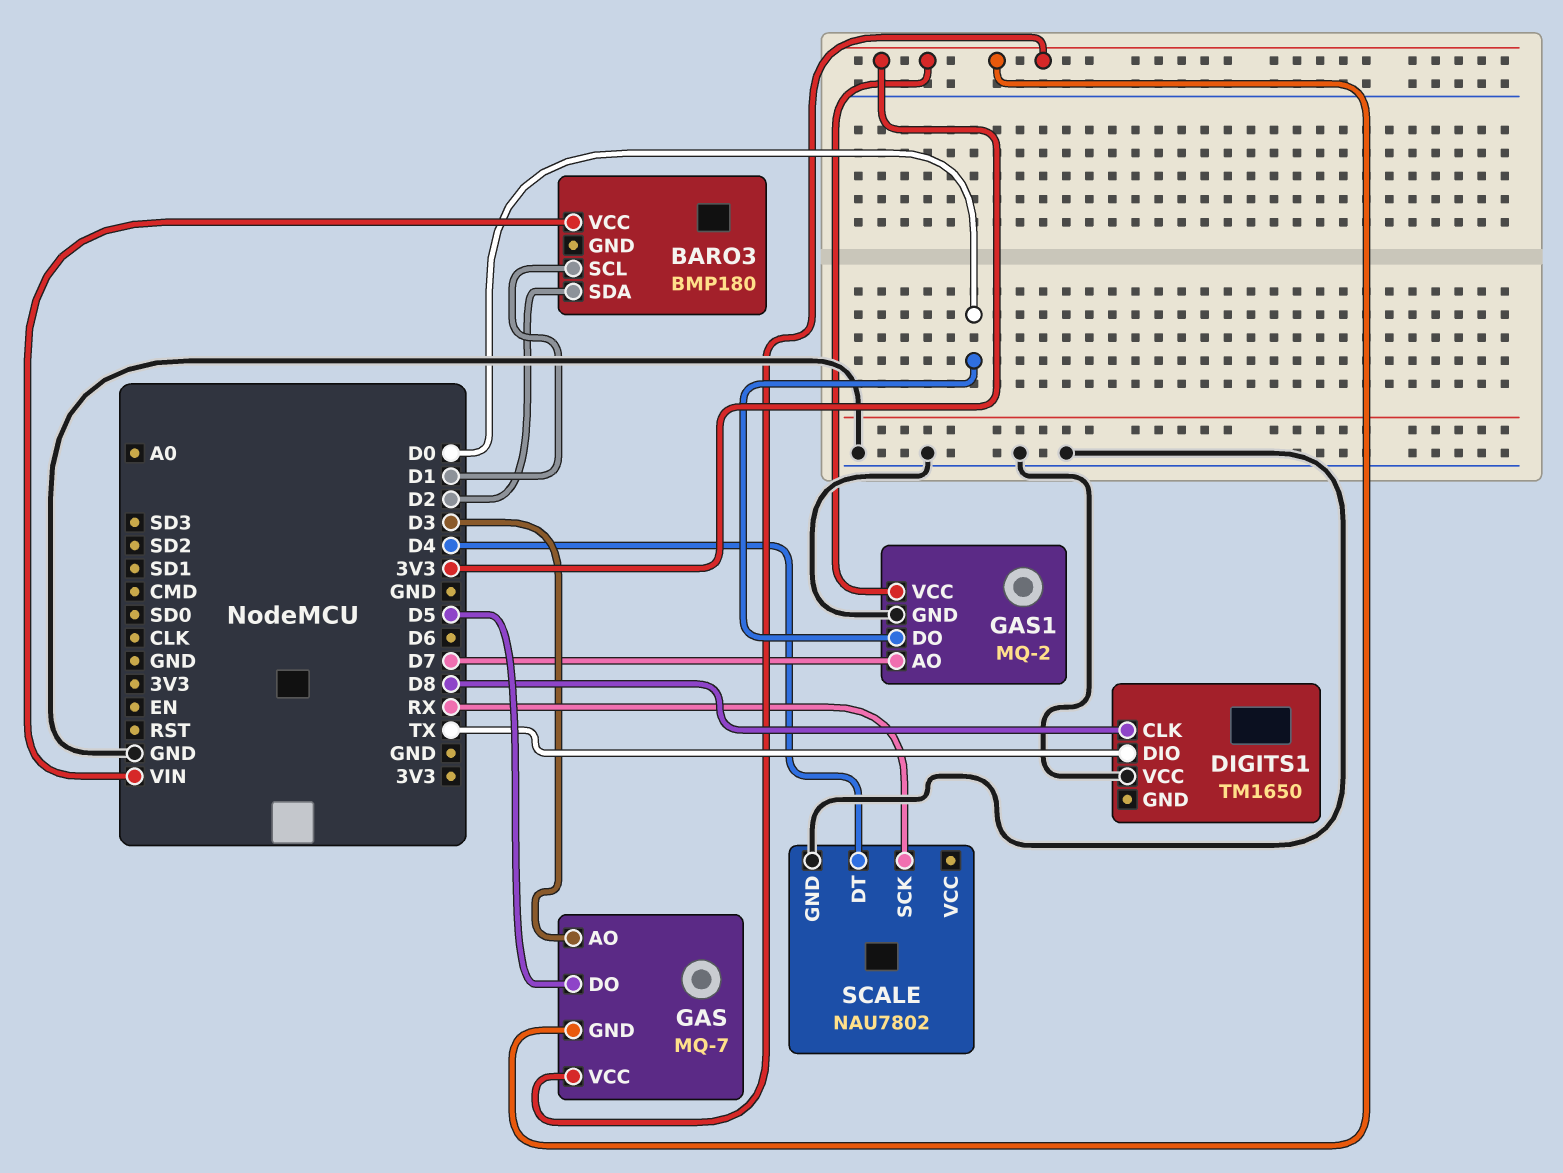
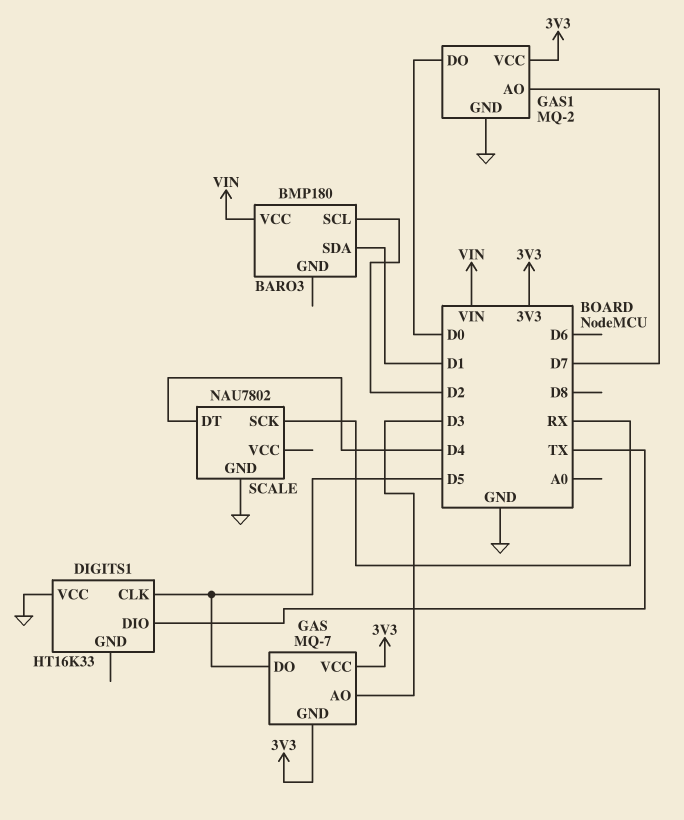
BARO3 pin SCL: D1 -> D2
BARO3 pin SDA: D2 -> D1
DIGITS1: TM1650 -> HT16K33
DIGITS1 pin CLK: D8 -> D5

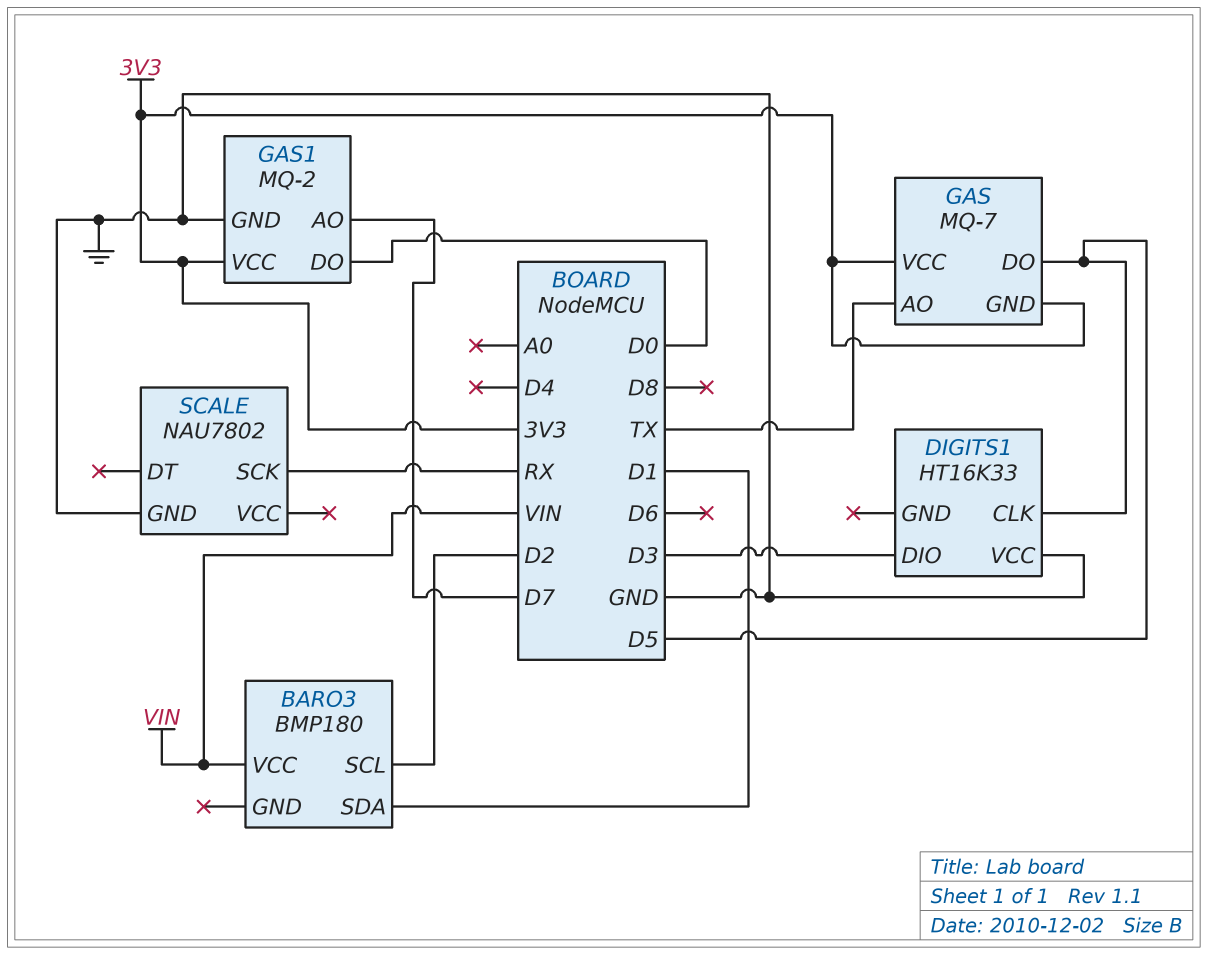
DIGITS1 pin DIO: TX -> D3
GAS pin AO: D3 -> TX
SCALE pin DT: D4 -> none

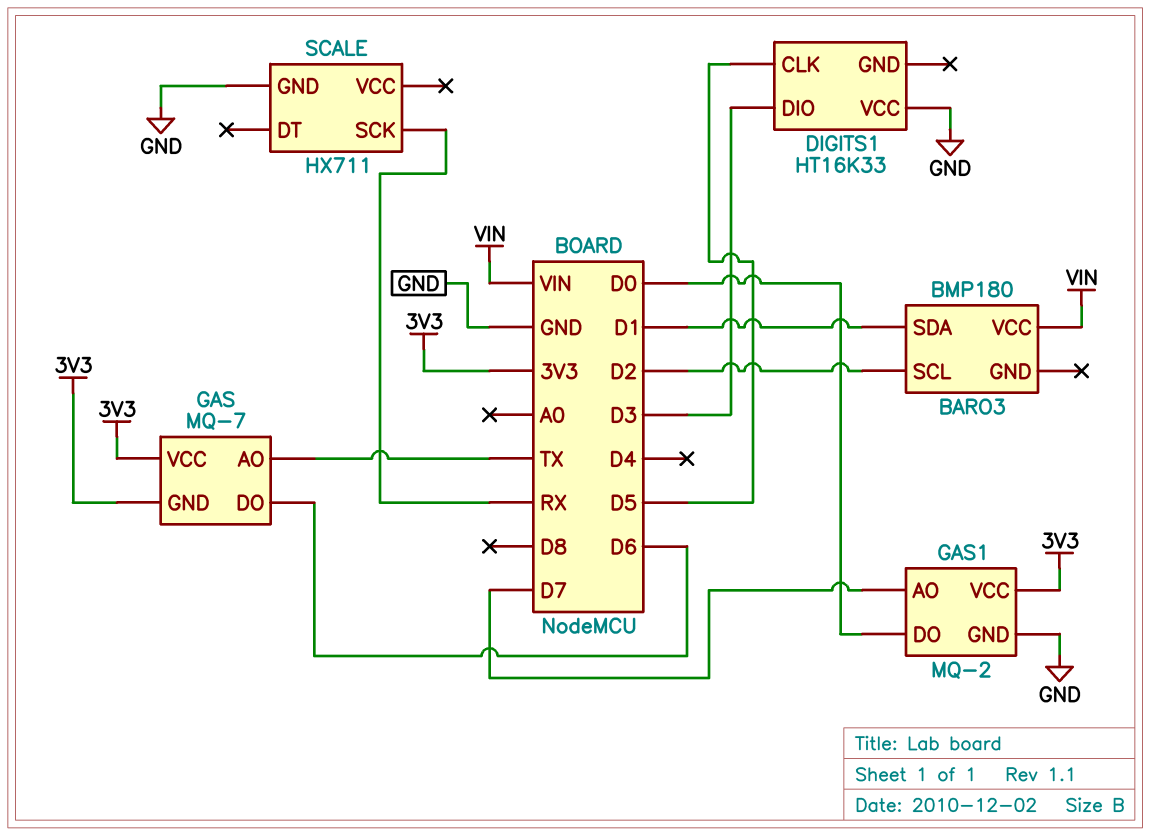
GAS pin DO: D5 -> D6
SCALE: NAU7802 -> HX711

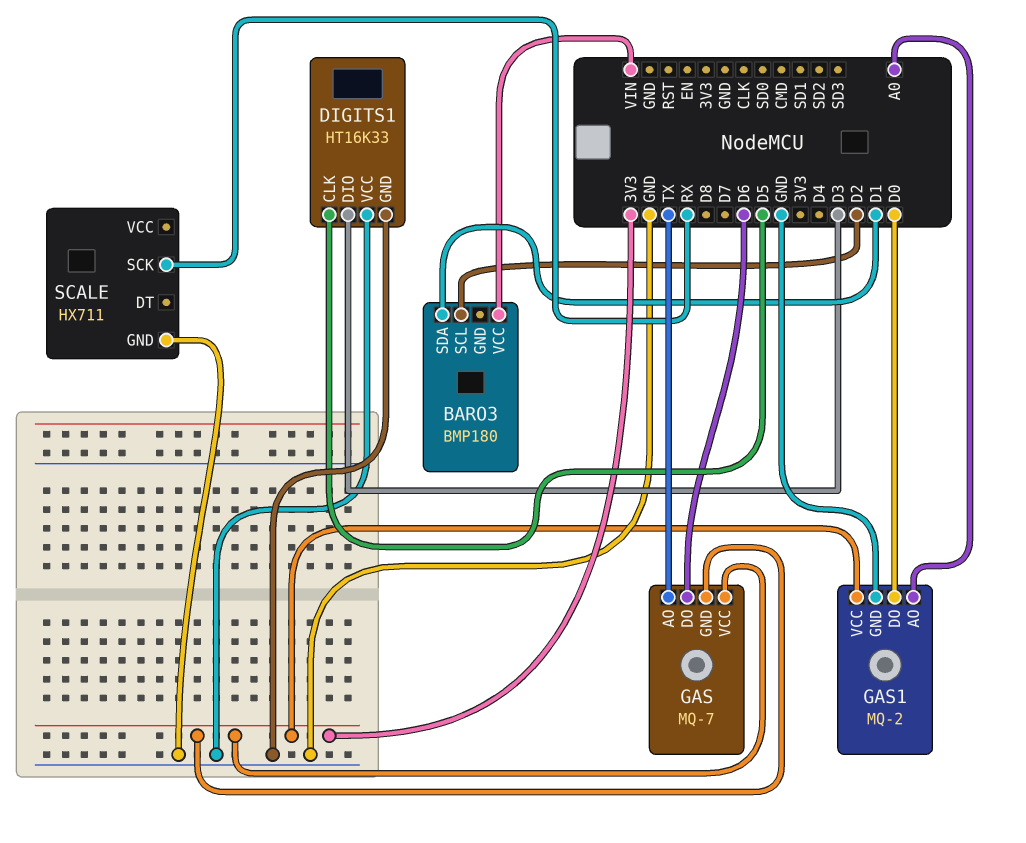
DIGITS1 pin GND: none -> GND
GAS1 pin AO: D7 -> A0

